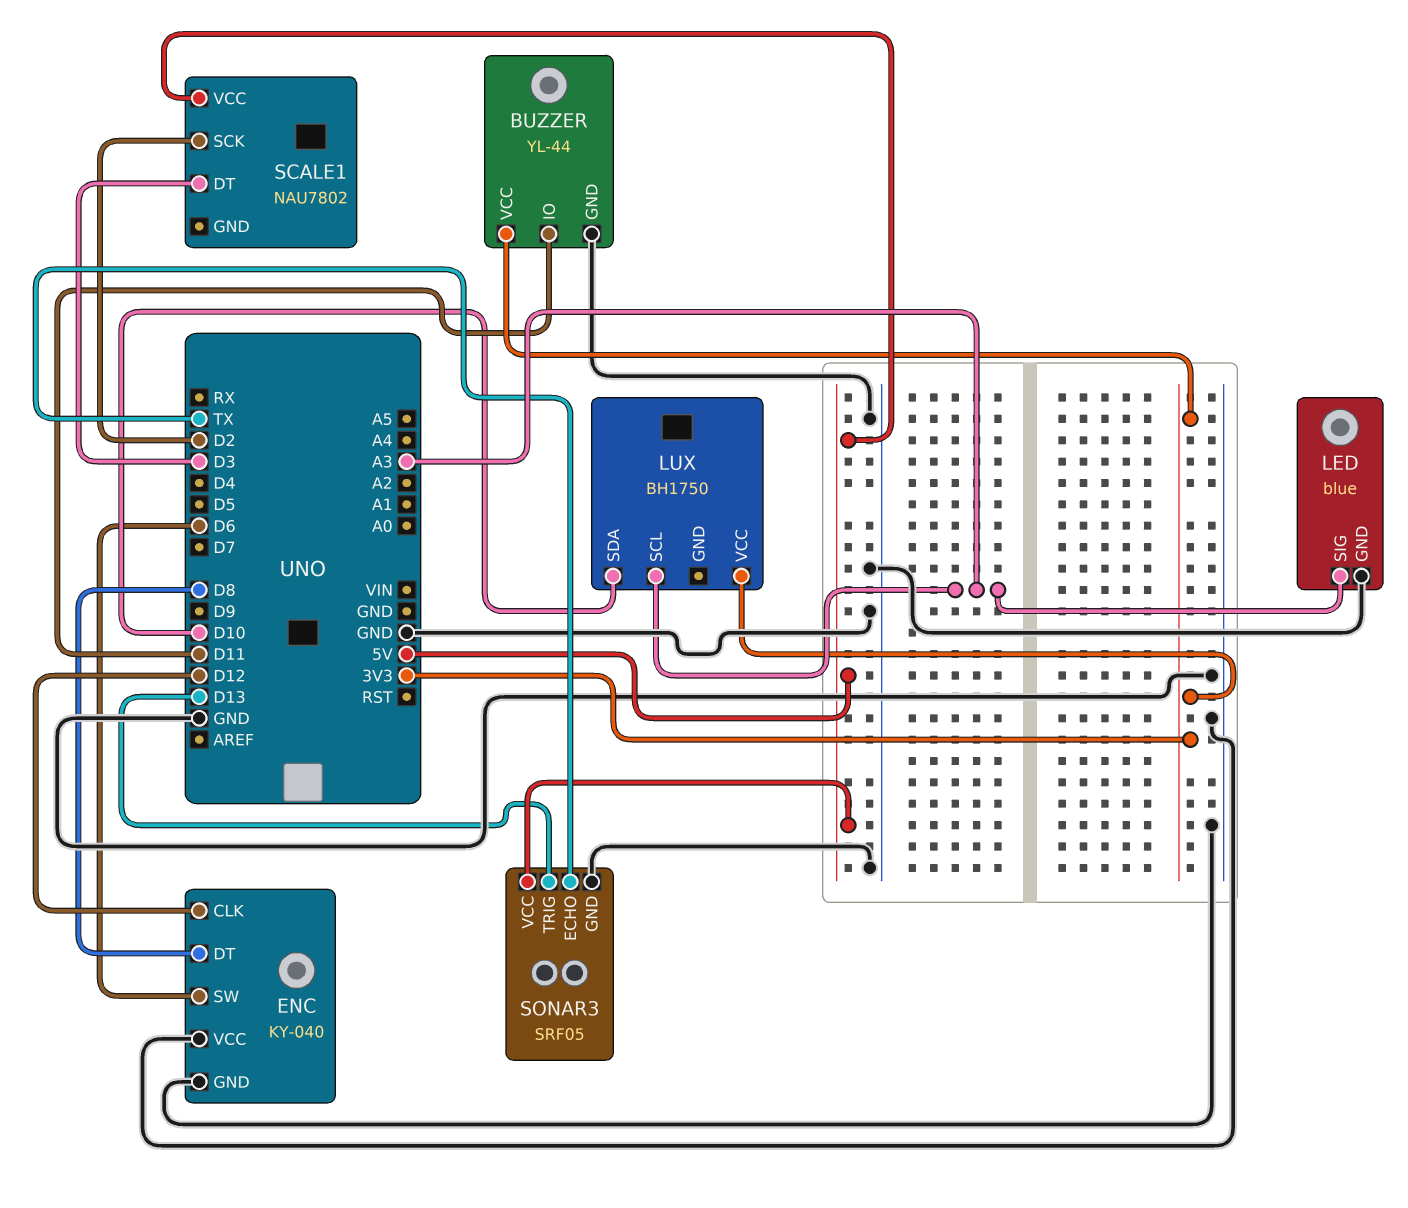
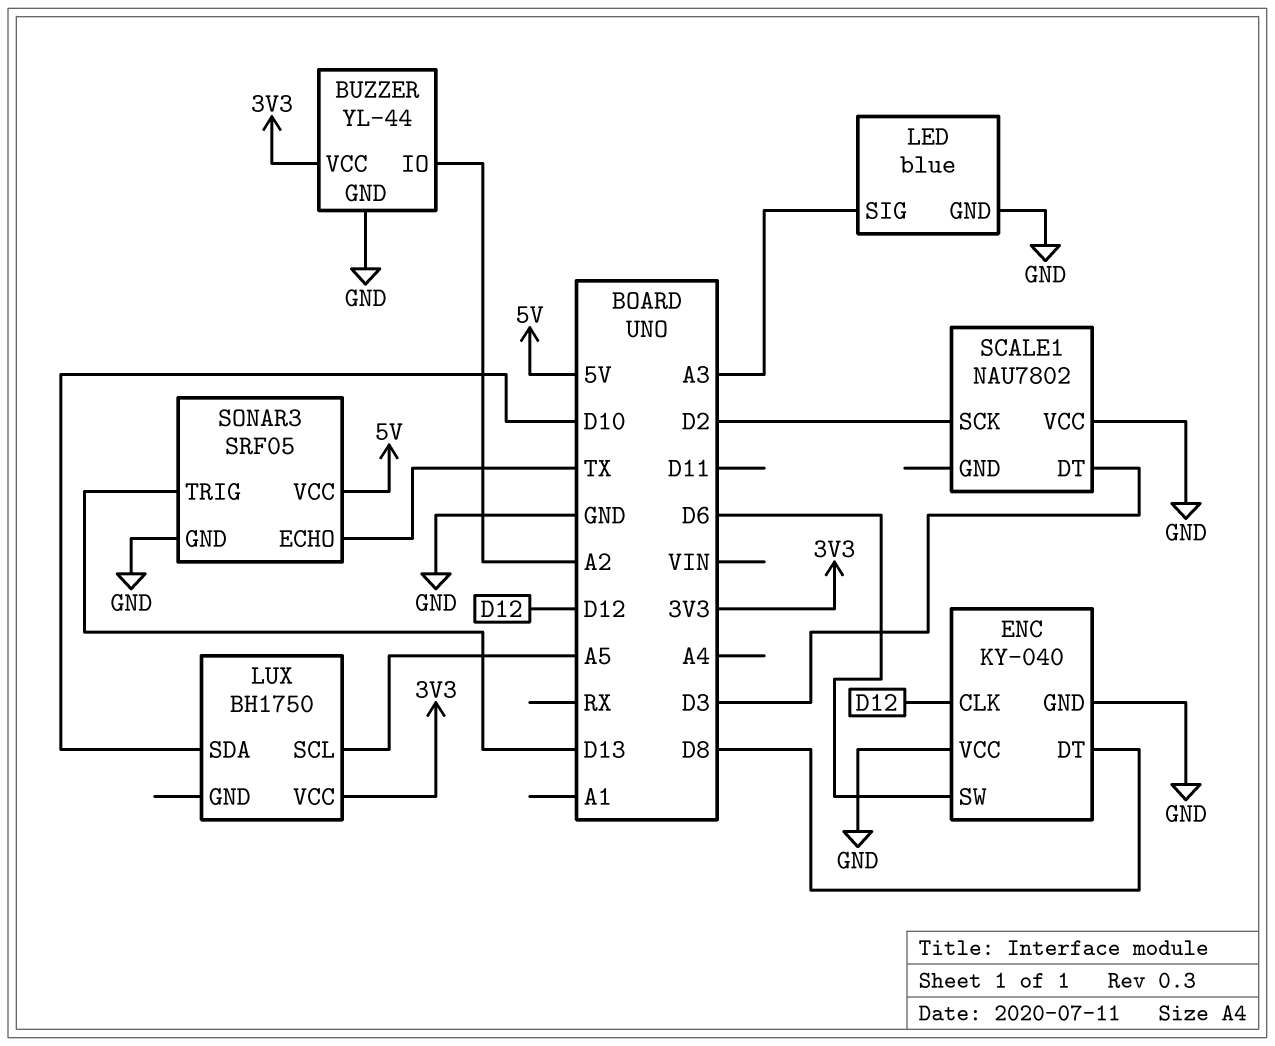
BUZZER pin IO: D11 -> A2
LUX pin SCL: A3 -> A5
SCALE1 pin VCC: 5V -> GND

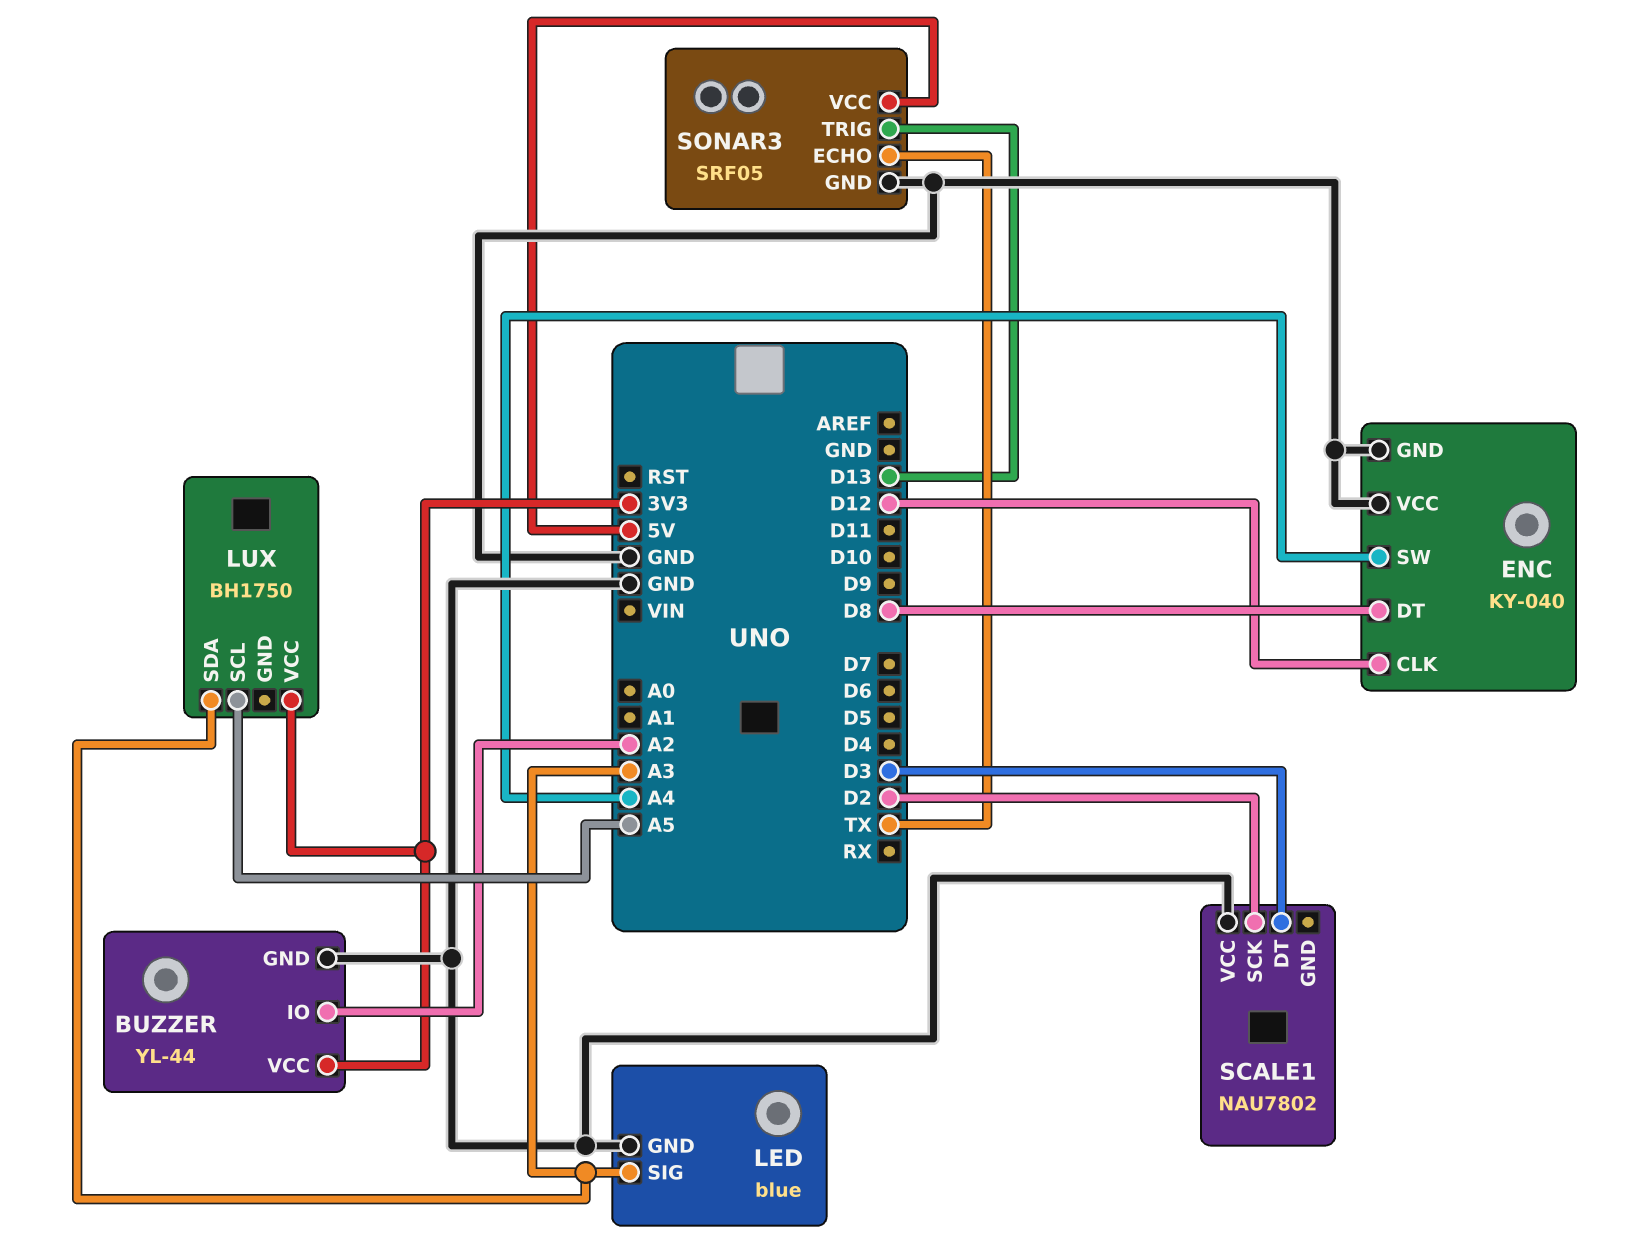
ENC pin SW: D6 -> A4
LUX pin SDA: D10 -> A3

